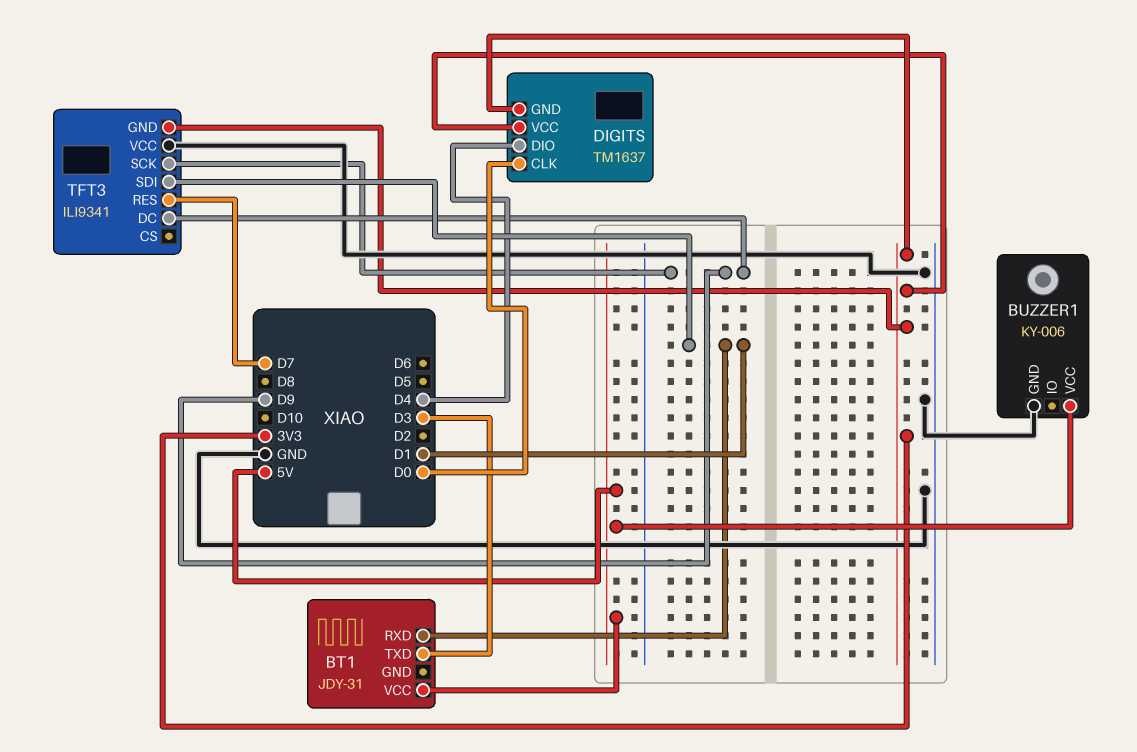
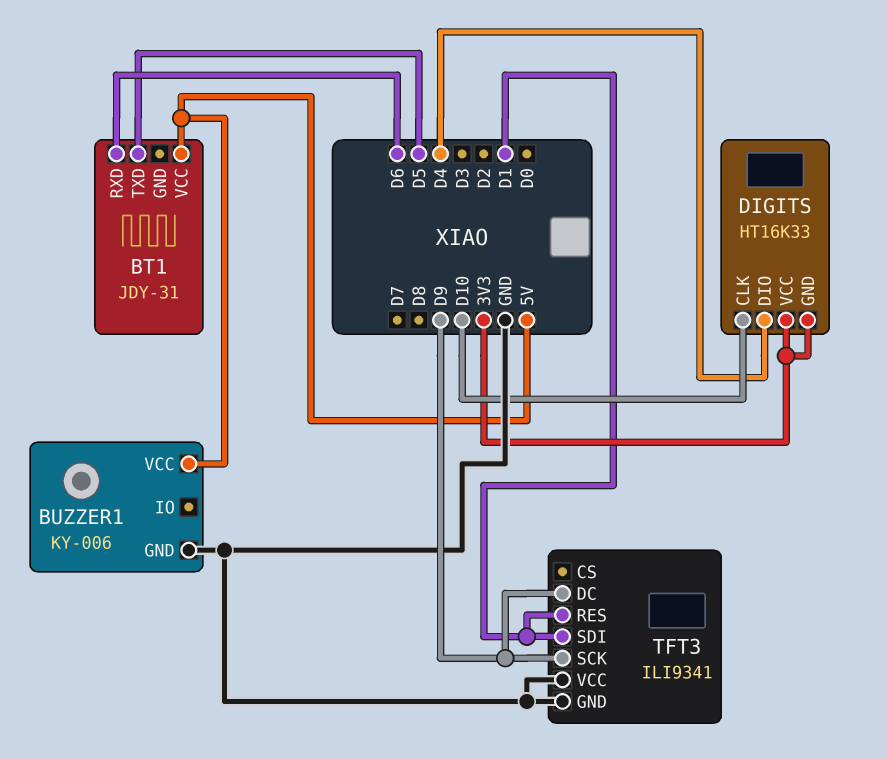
BT1 pin RXD: D1 -> D6
BT1 pin TXD: D3 -> D5
DIGITS: TM1637 -> HT16K33
DIGITS pin CLK: D0 -> D10
TFT3 pin GND: 3V3 -> GND
TFT3 pin RES: D7 -> D1

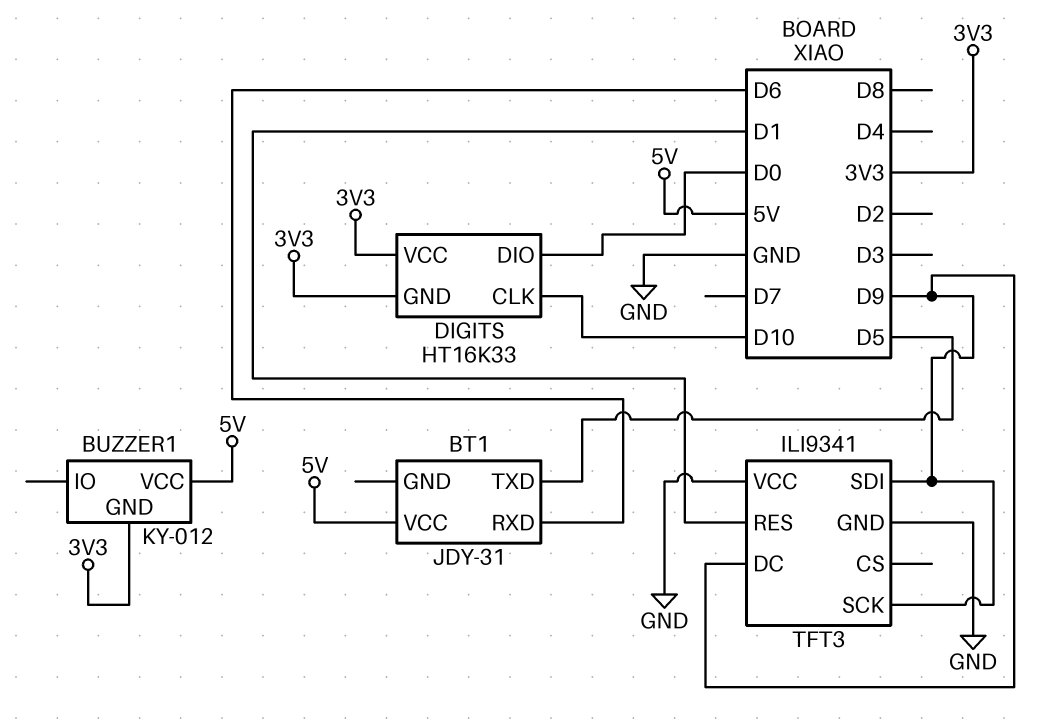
BUZZER1: KY-006 -> KY-012
BUZZER1 pin GND: GND -> 3V3
DIGITS pin DIO: D4 -> D0
TFT3 pin SDI: D1 -> D9

